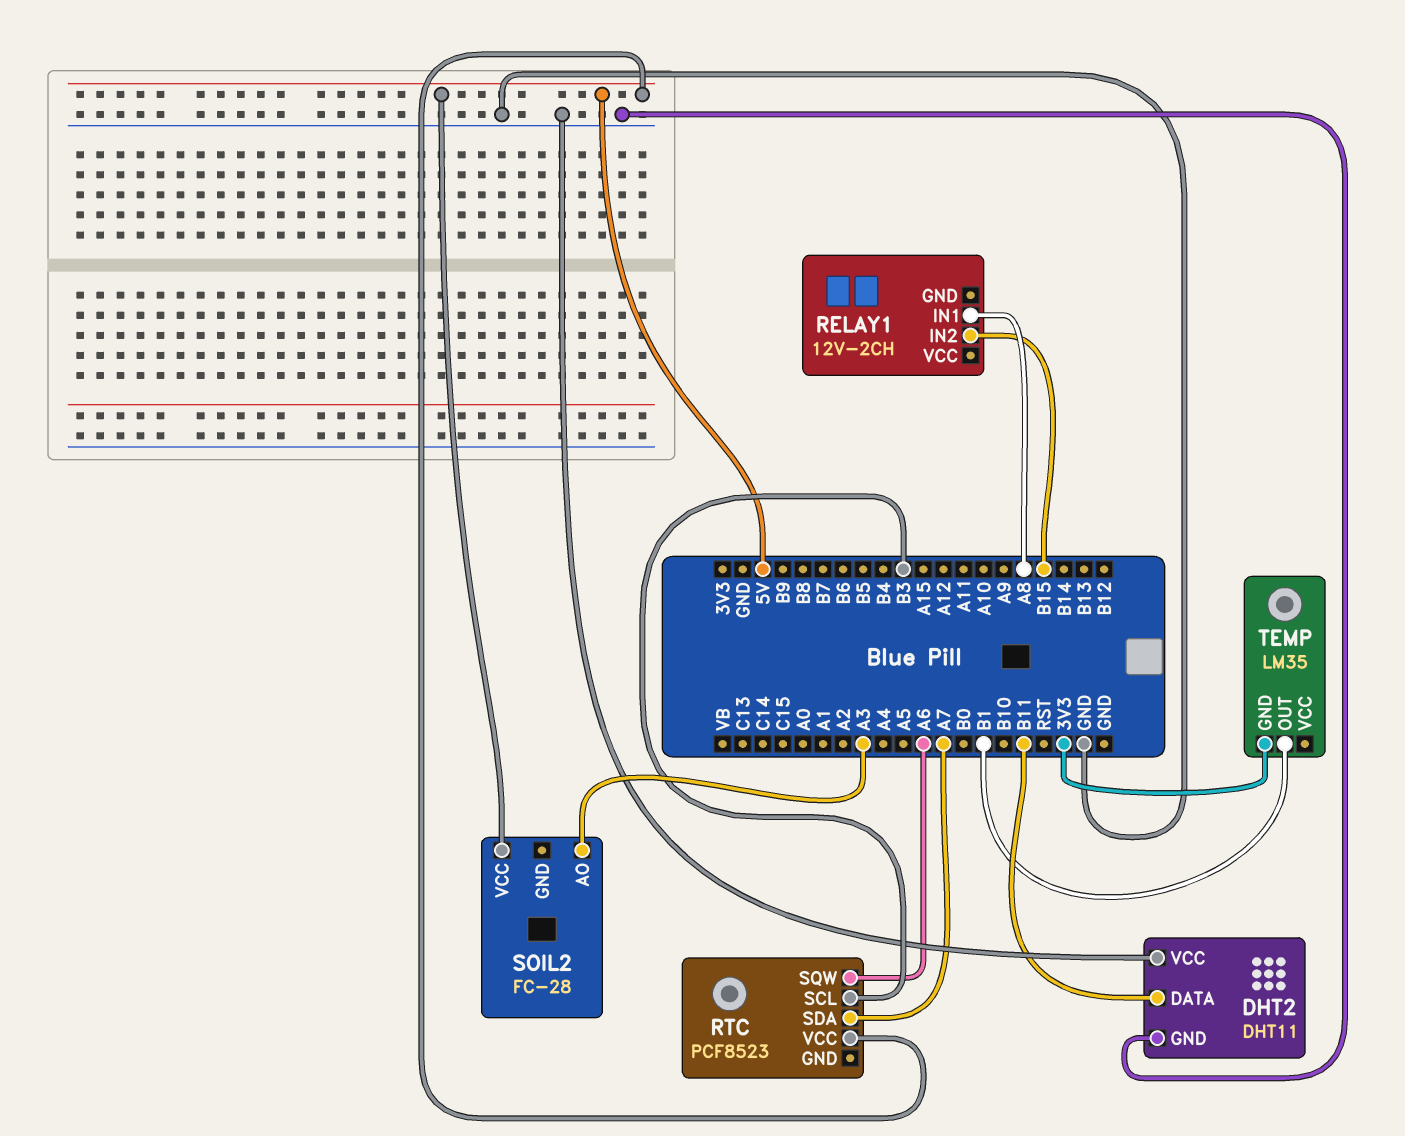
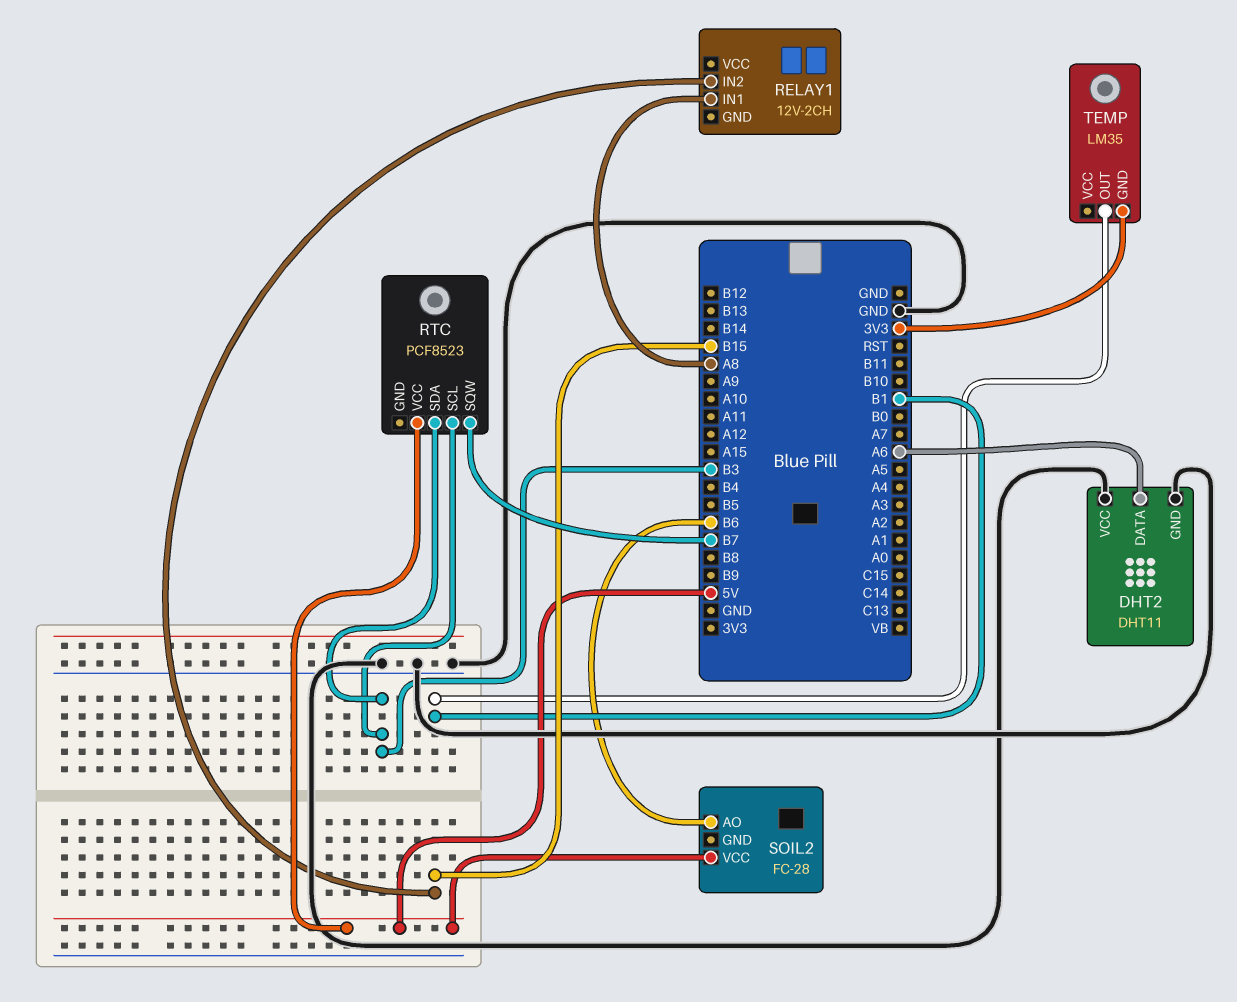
DHT2 pin DATA: B11 -> A6
RTC pin SDA: A7 -> B3
RTC pin SQW: A6 -> B7
SOIL2 pin AO: A3 -> B6

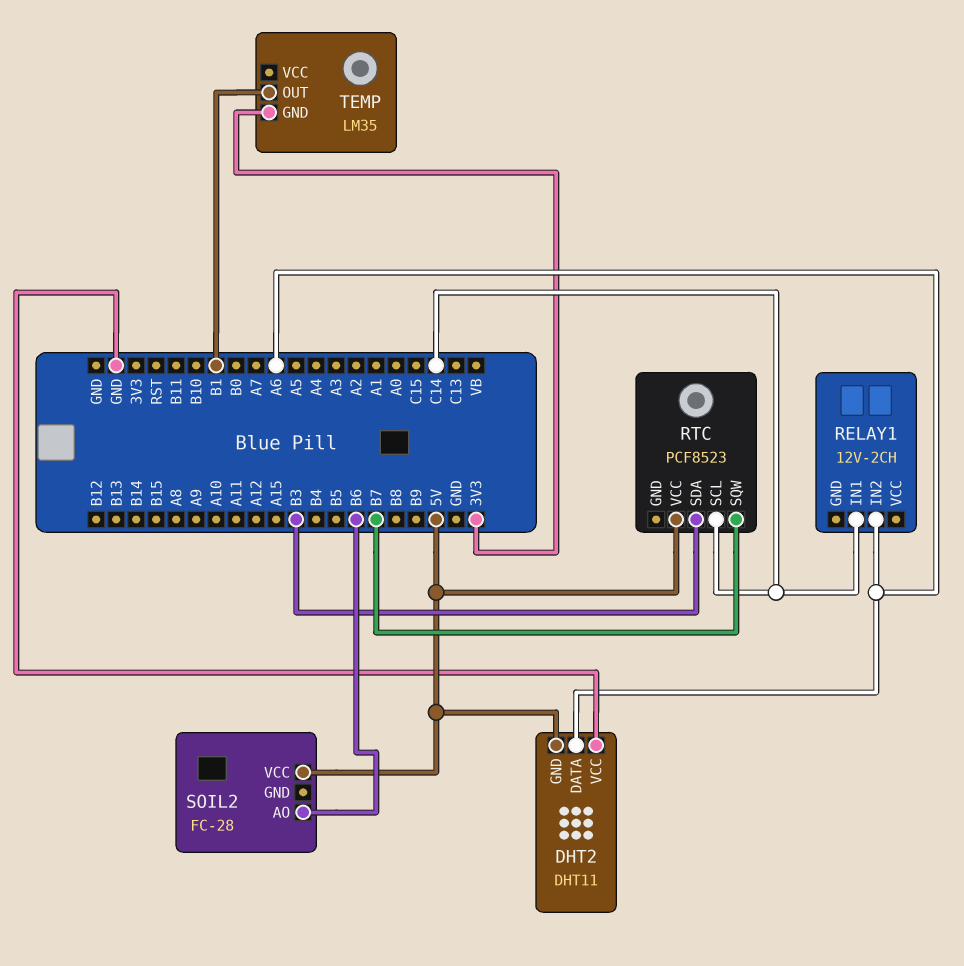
DHT2 pin GND: GND -> 5V
RELAY1 pin IN1: A8 -> C14
RELAY1 pin IN2: B15 -> A6
RTC pin SCL: B3 -> C14

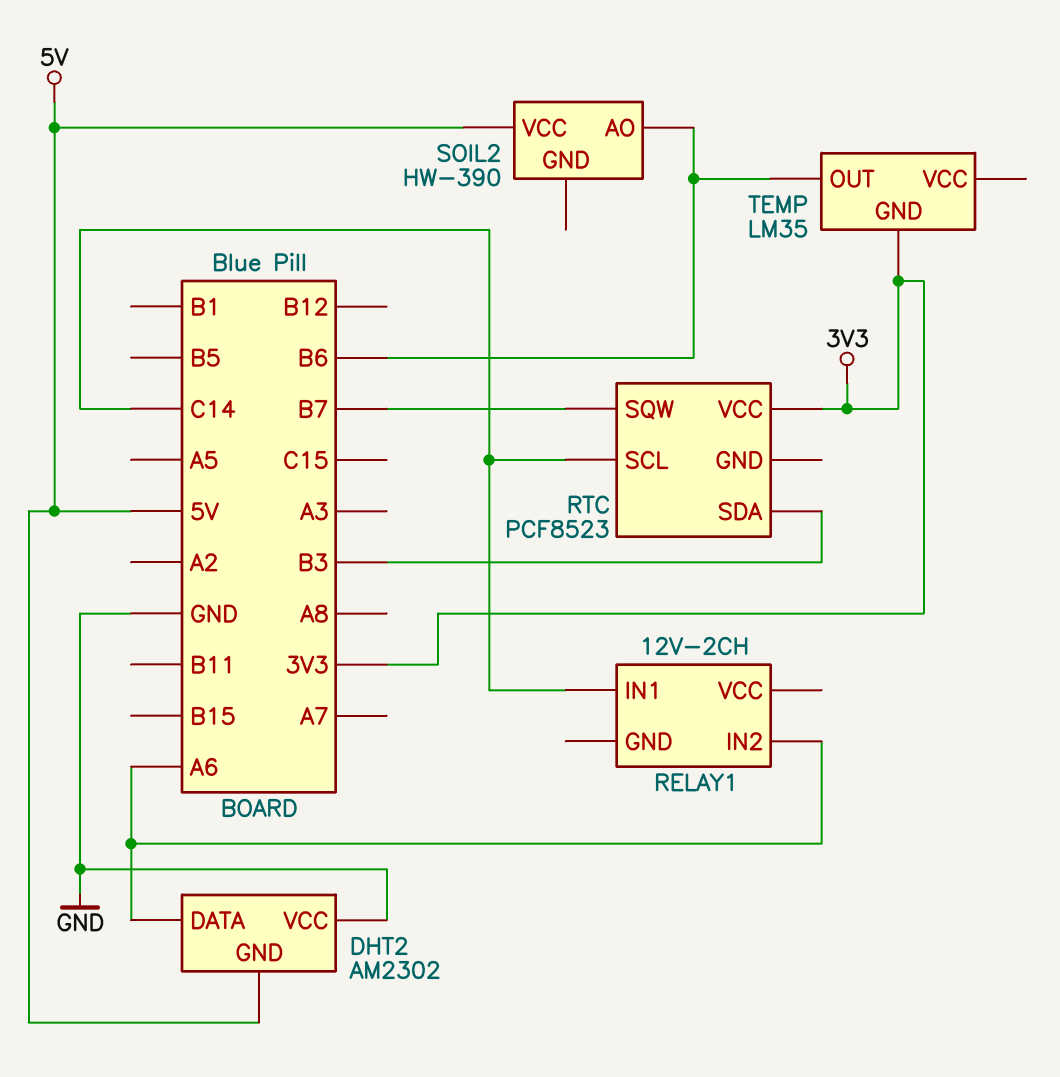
DHT2: DHT11 -> AM2302
RTC pin VCC: 5V -> 3V3
SOIL2: FC-28 -> HW-390
TEMP pin OUT: B1 -> B6

